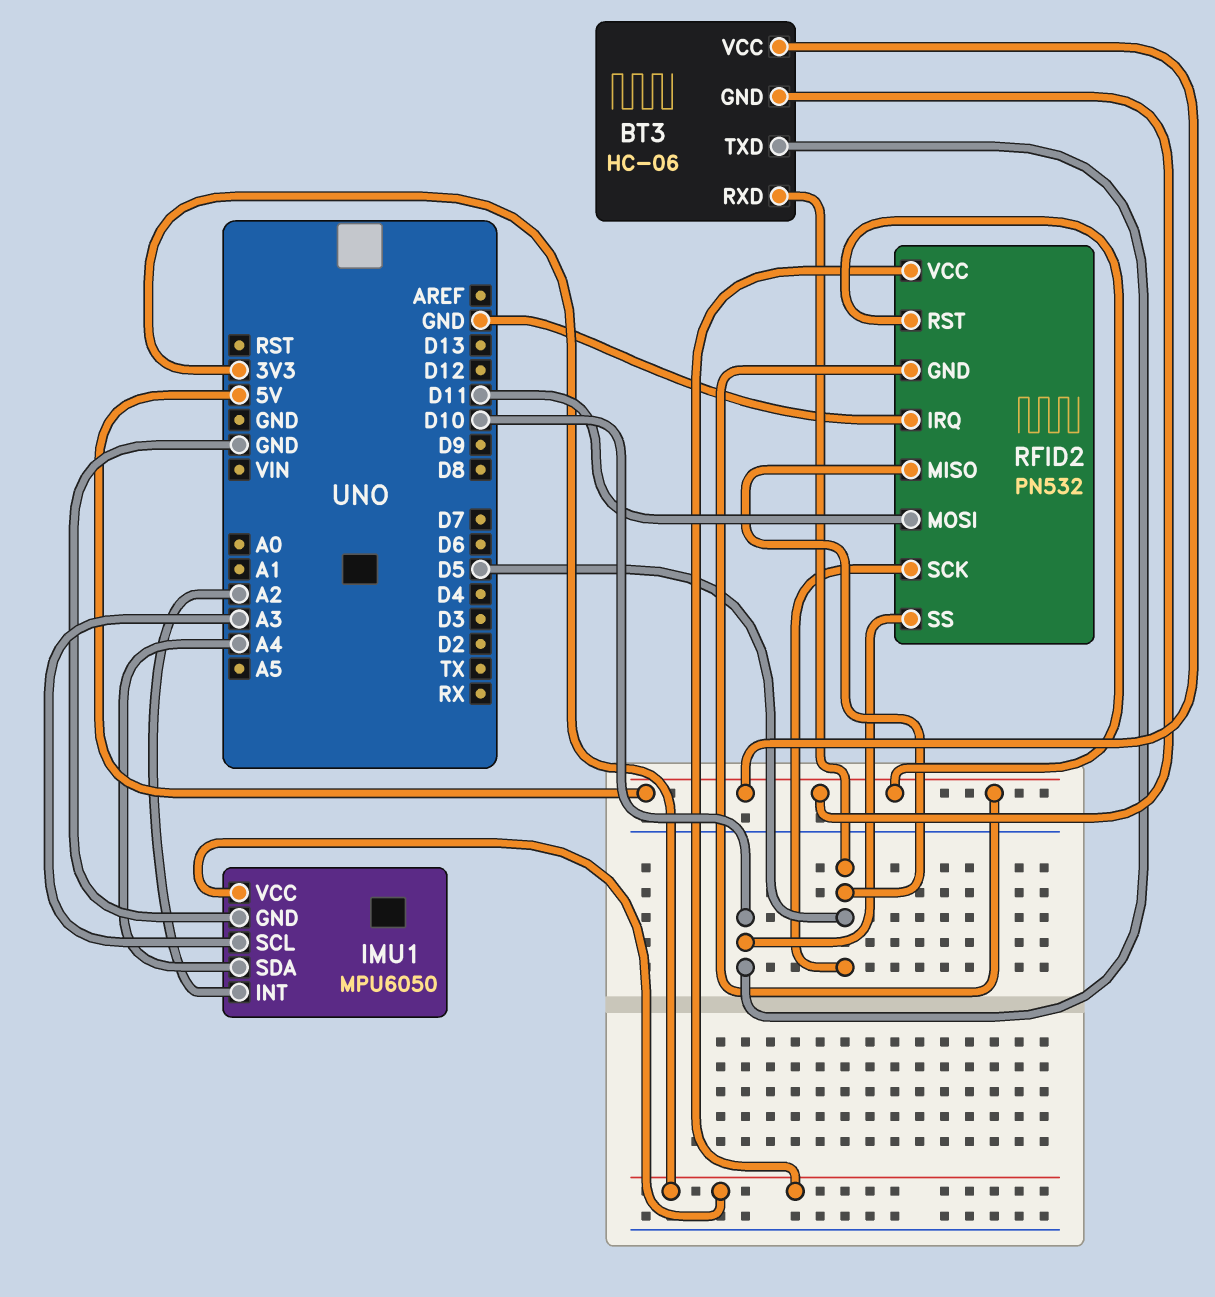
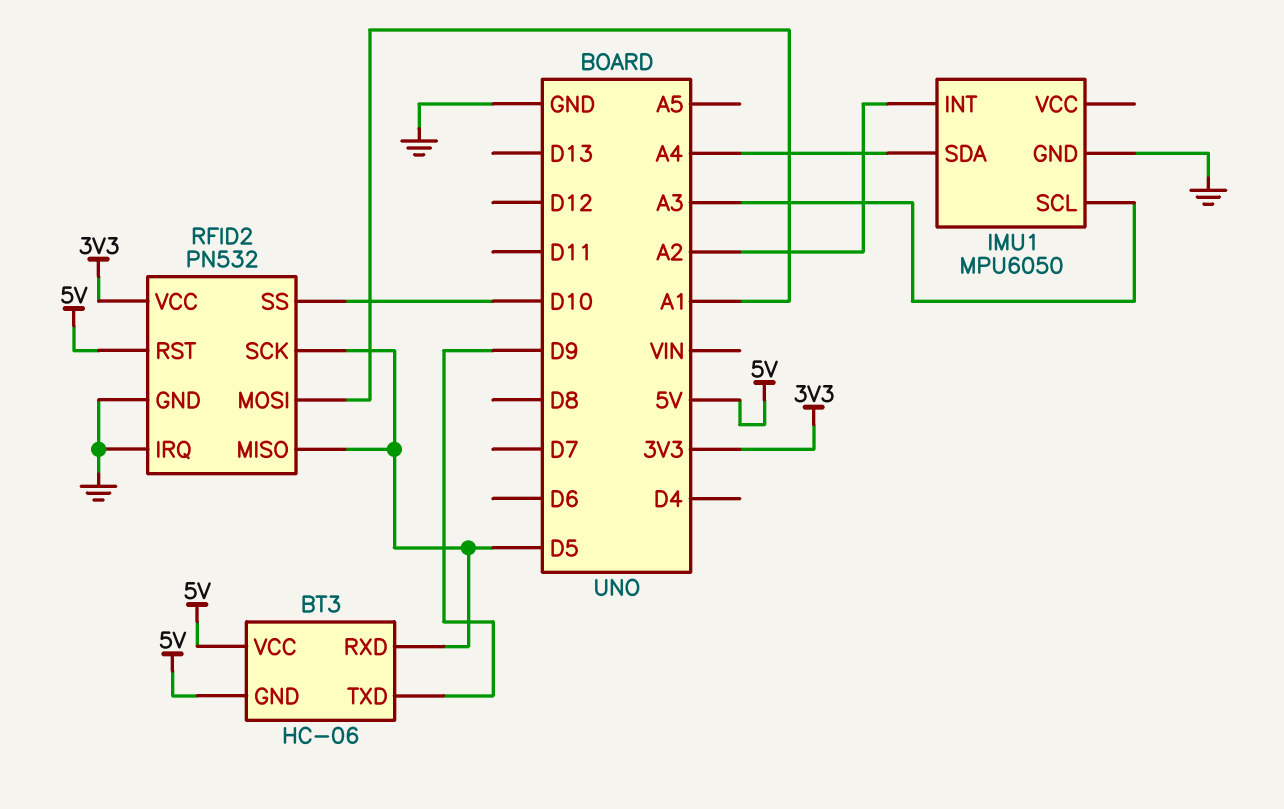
BT3 pin TXD: D10 -> D9
IMU1 pin VCC: 3V3 -> none
RFID2 pin GND: 5V -> GND
RFID2 pin MOSI: D11 -> A1

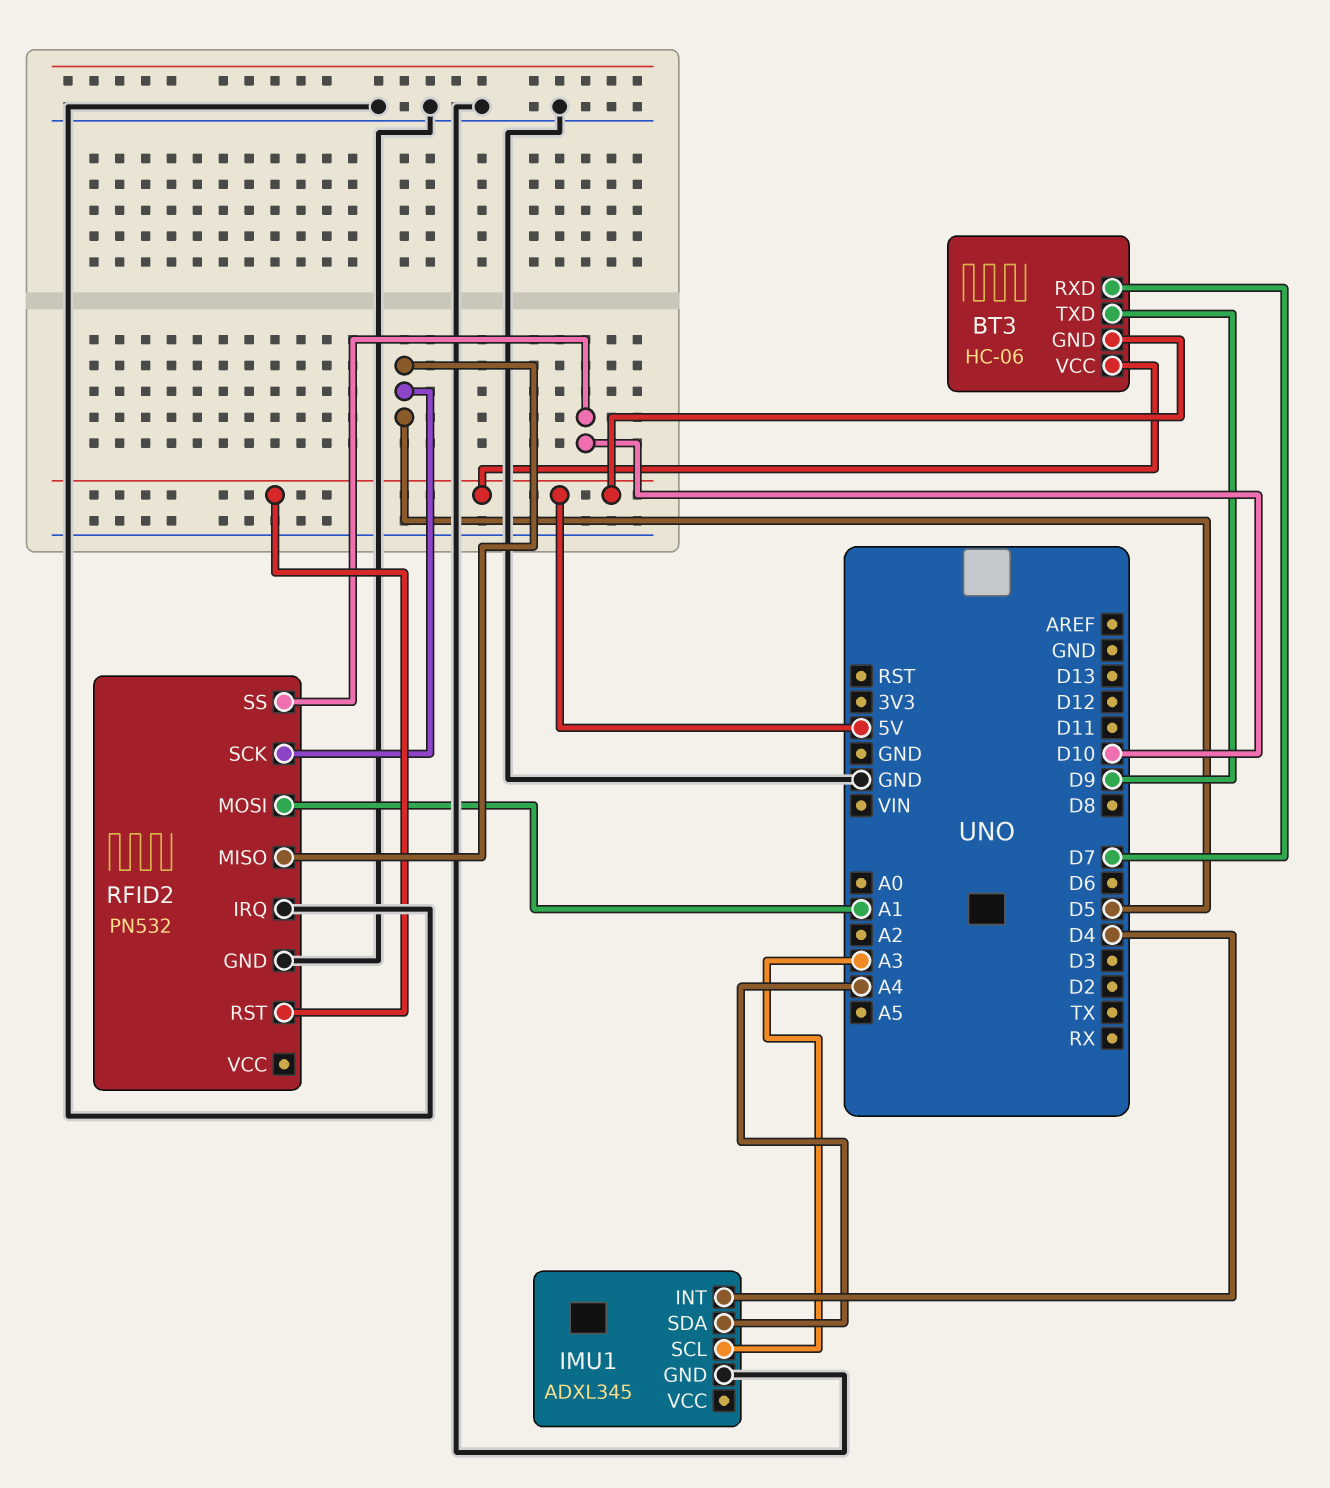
BT3 pin RXD: D5 -> D7
IMU1: MPU6050 -> ADXL345
IMU1 pin INT: A2 -> D4
RFID2 pin VCC: 3V3 -> none

